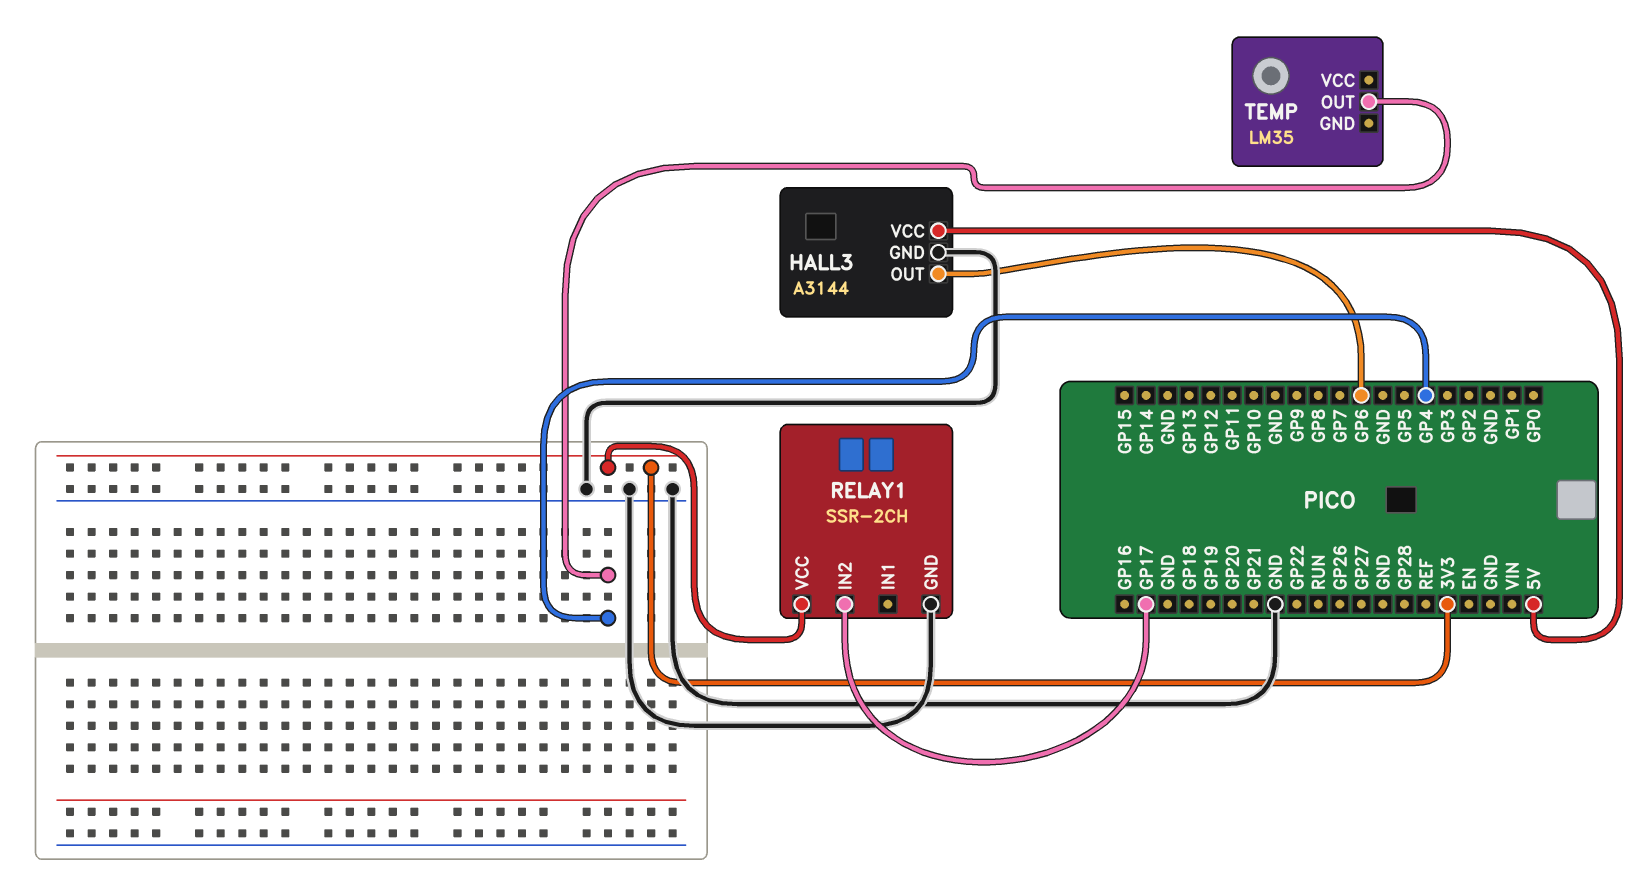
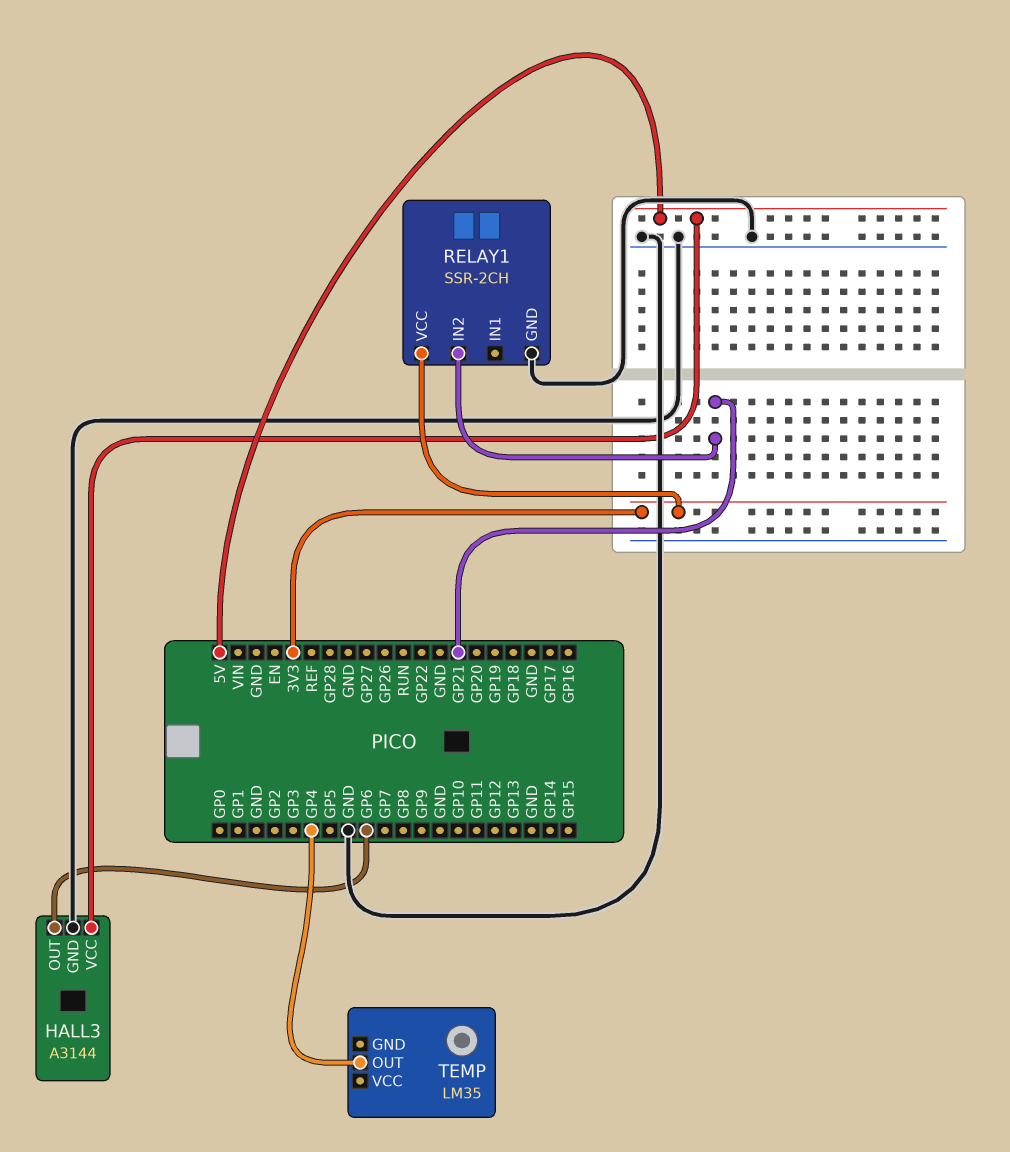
RELAY1 pin IN2: GP17 -> GP21

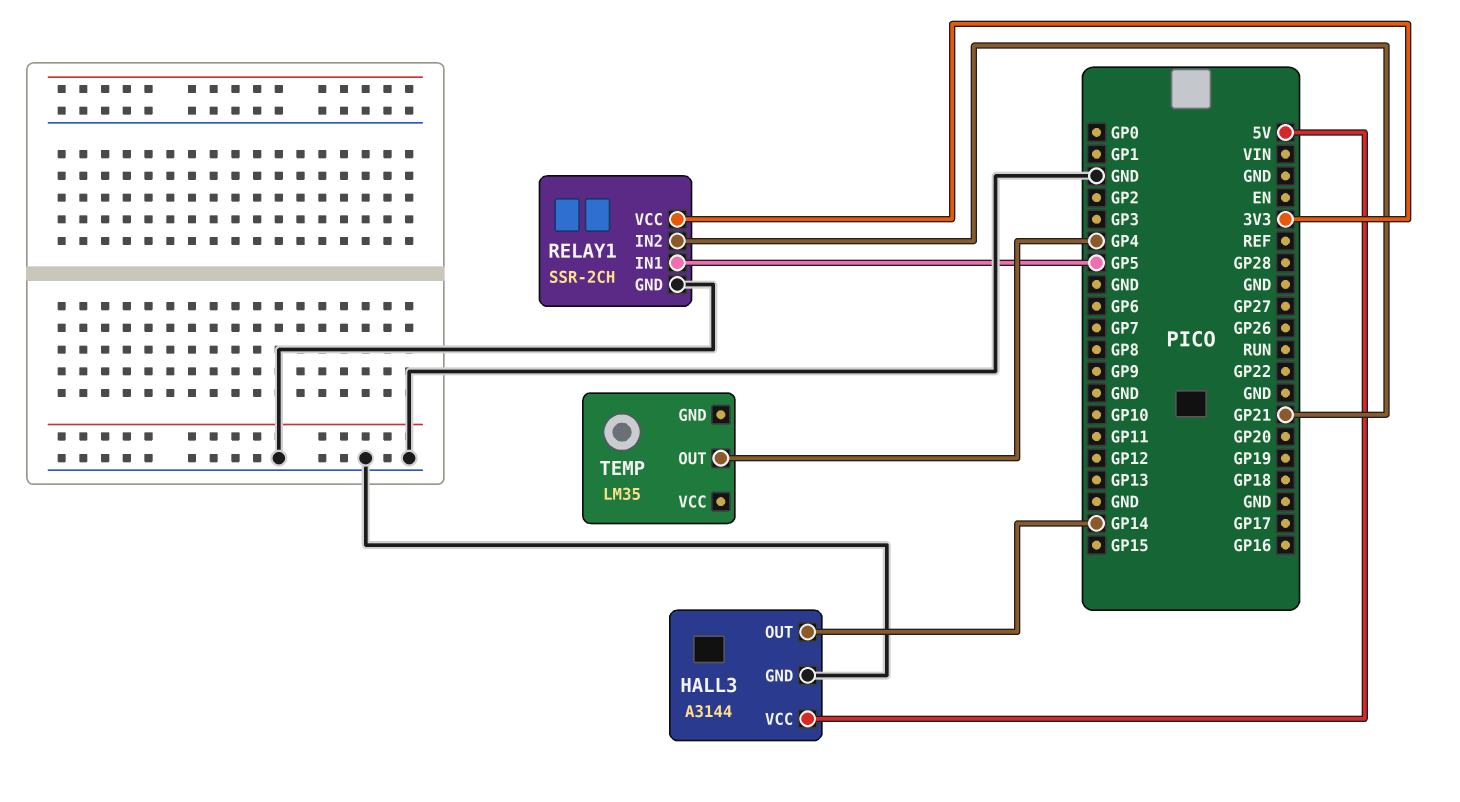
HALL3 pin OUT: GP6 -> GP14
RELAY1 pin IN1: none -> GP5

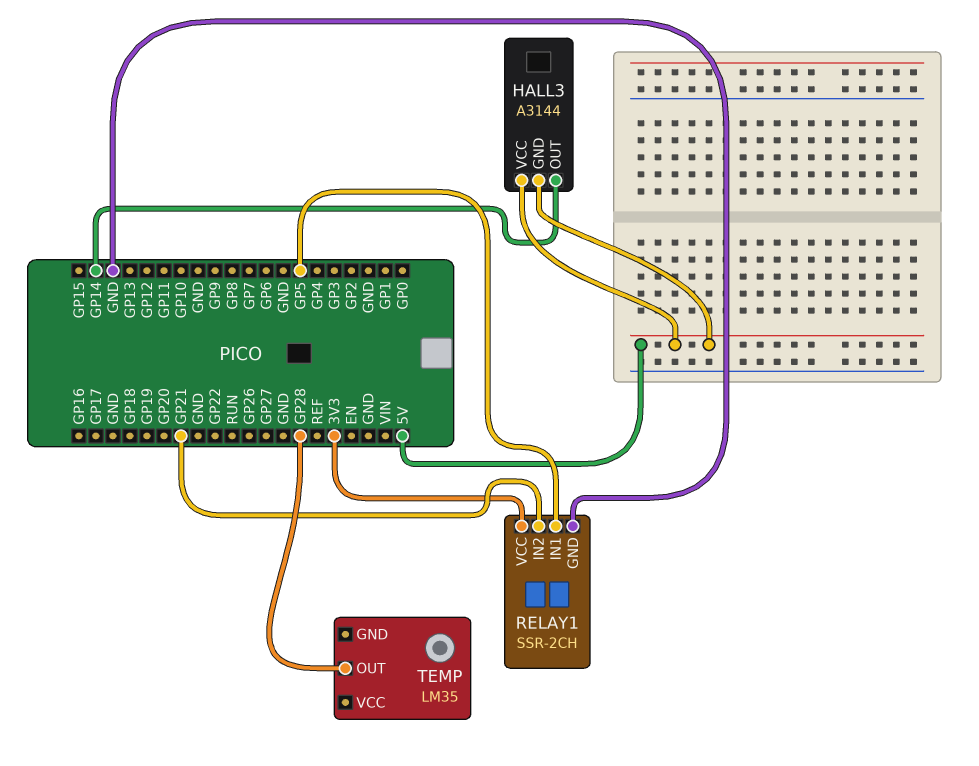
HALL3 pin GND: GND -> 5V
TEMP pin OUT: GP4 -> GP28

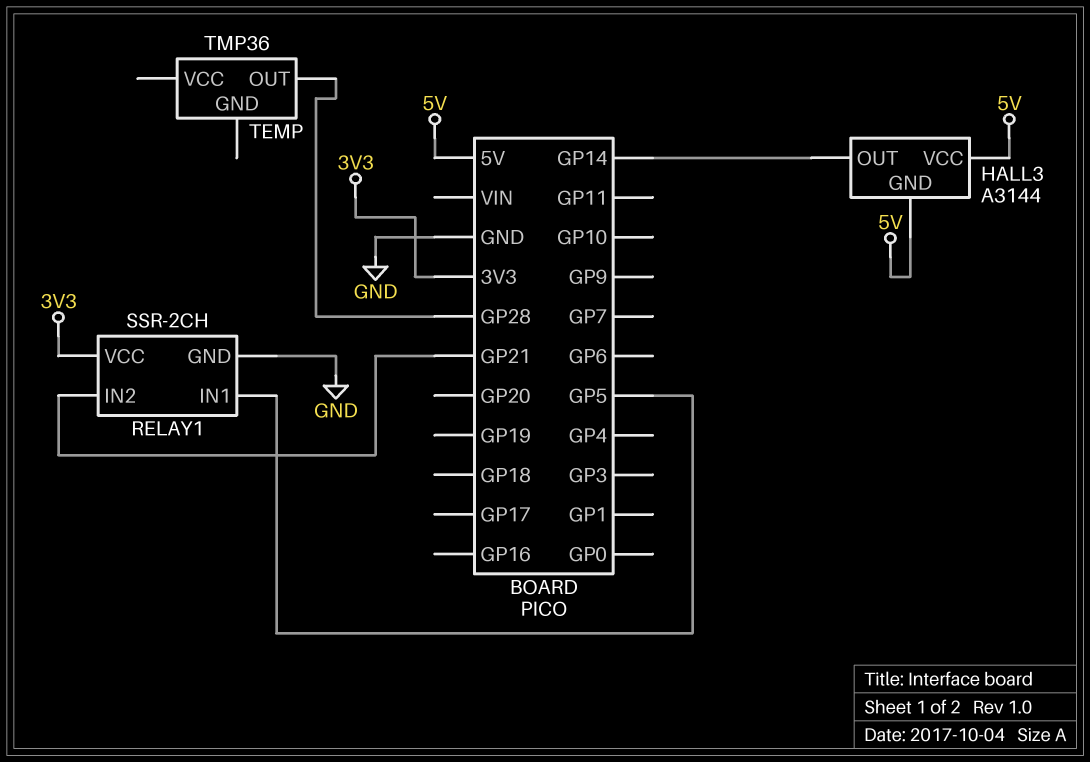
TEMP: LM35 -> TMP36

